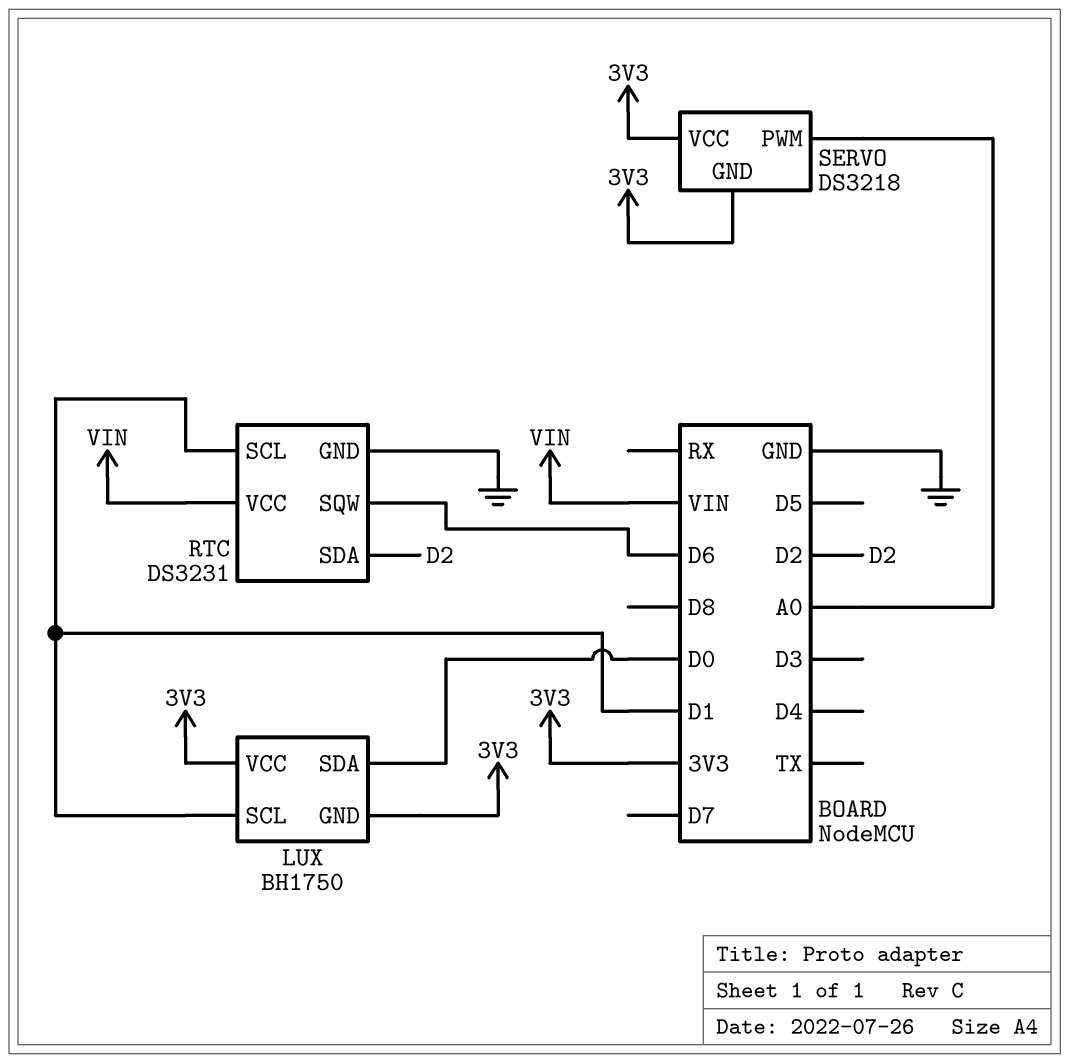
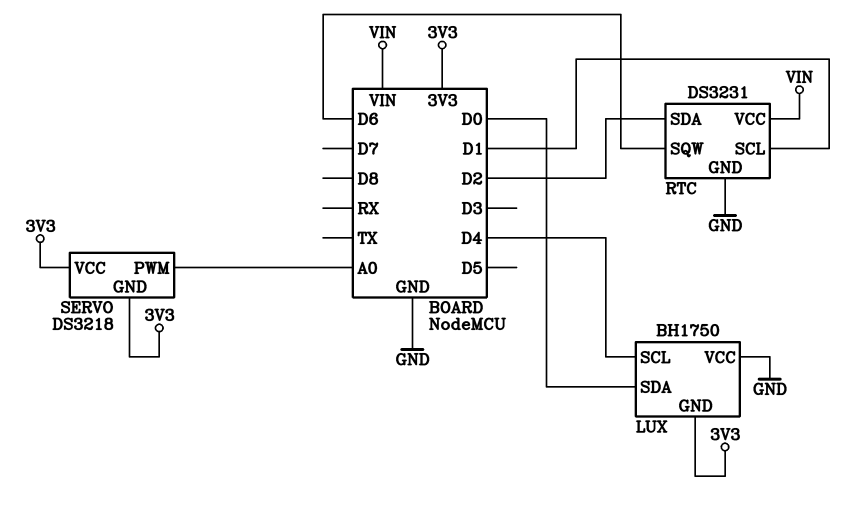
LUX pin SCL: D1 -> D4
LUX pin VCC: 3V3 -> GND

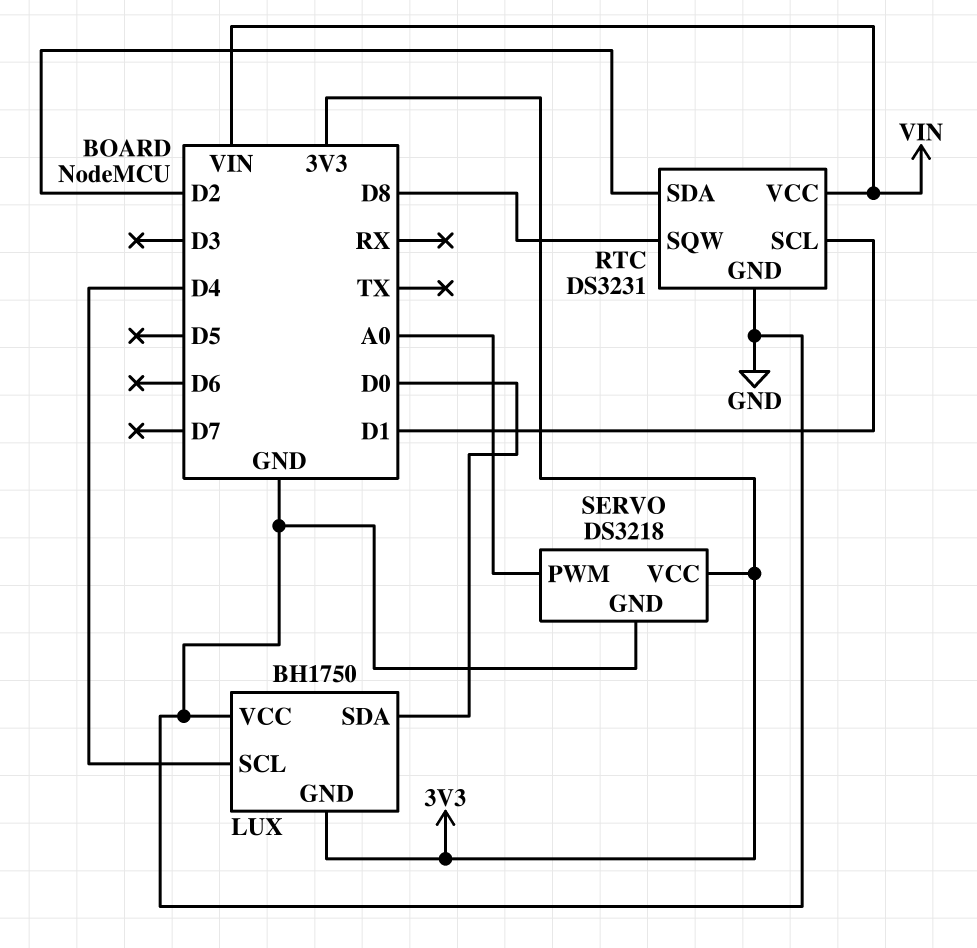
RTC pin SQW: D6 -> D8
SERVO pin GND: 3V3 -> GND

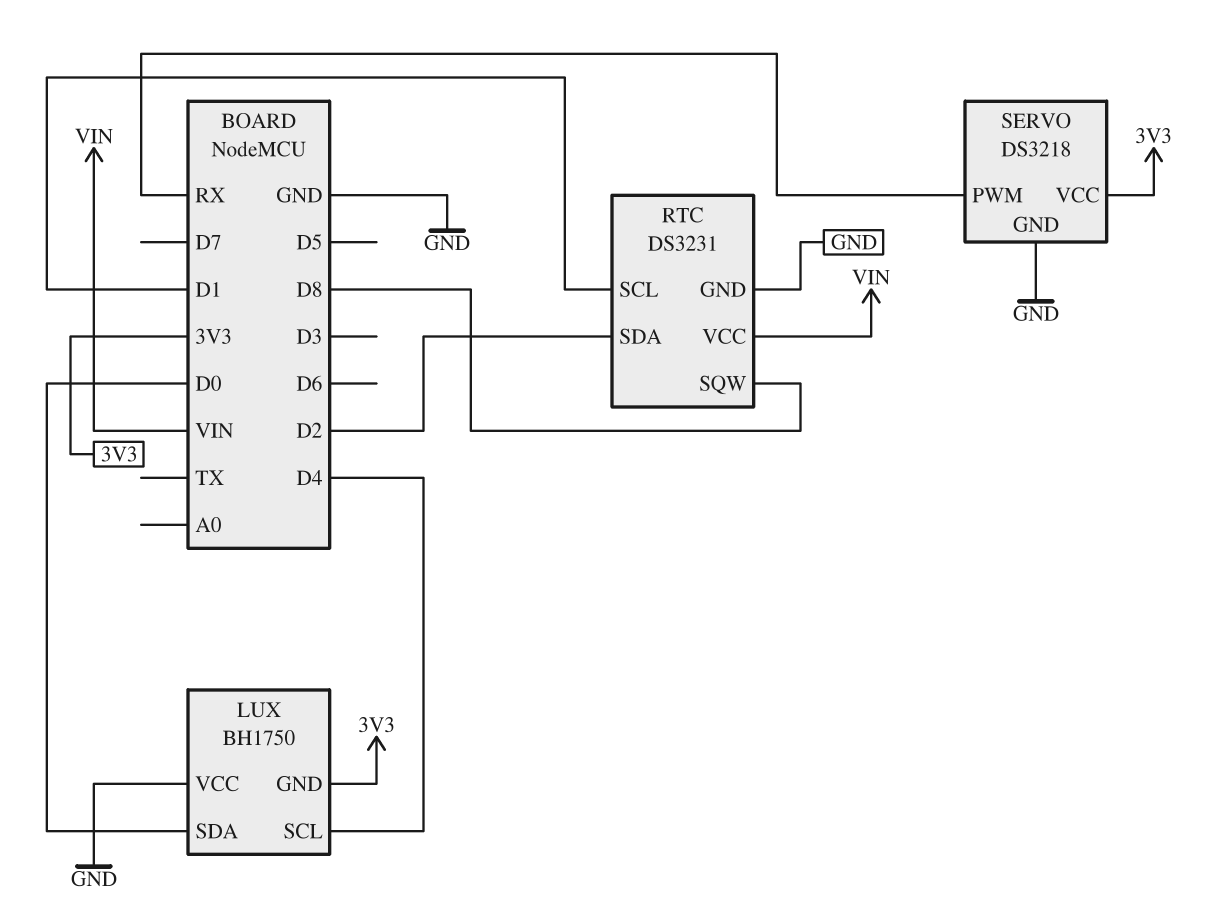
SERVO pin PWM: A0 -> RX

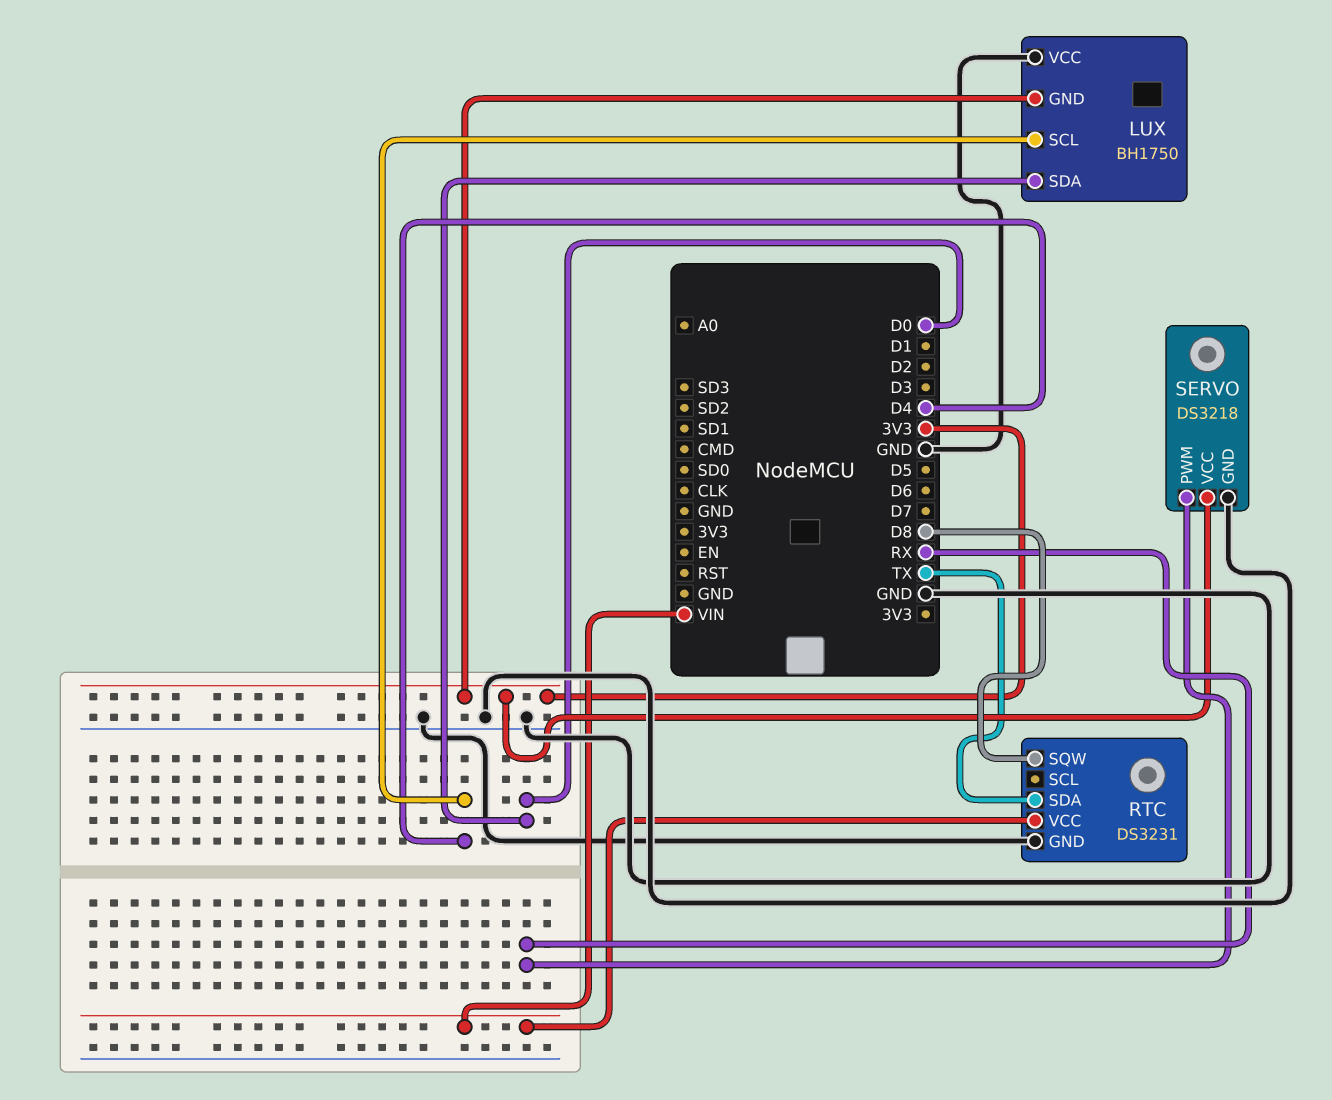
RTC pin SCL: D1 -> none
RTC pin SDA: D2 -> TX

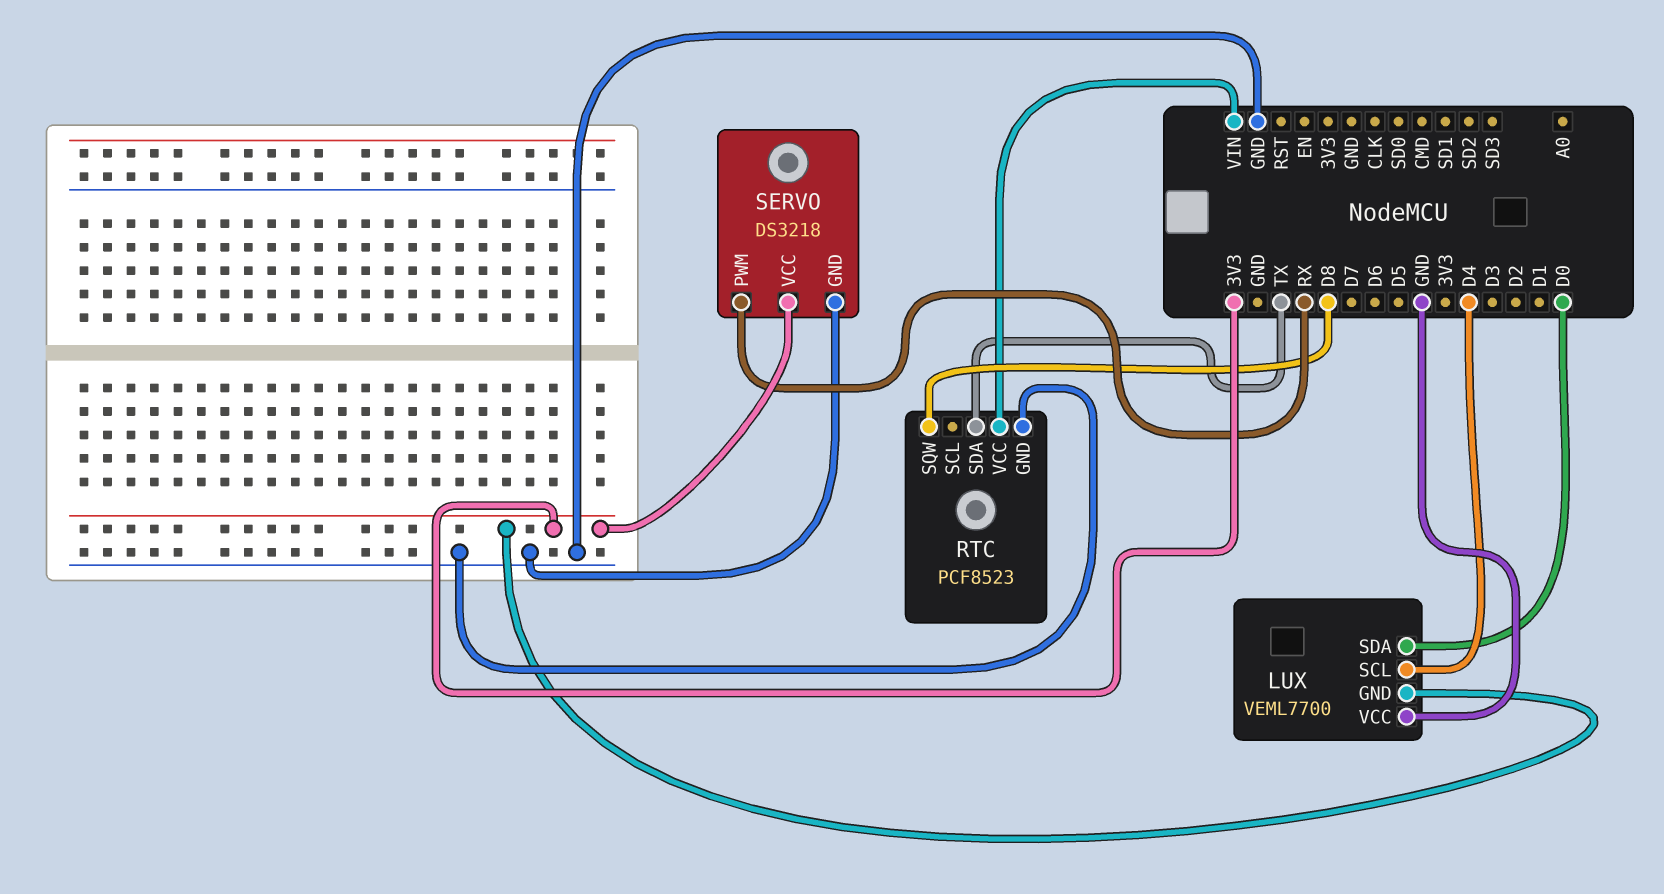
LUX: BH1750 -> VEML7700
RTC: DS3231 -> PCF8523

